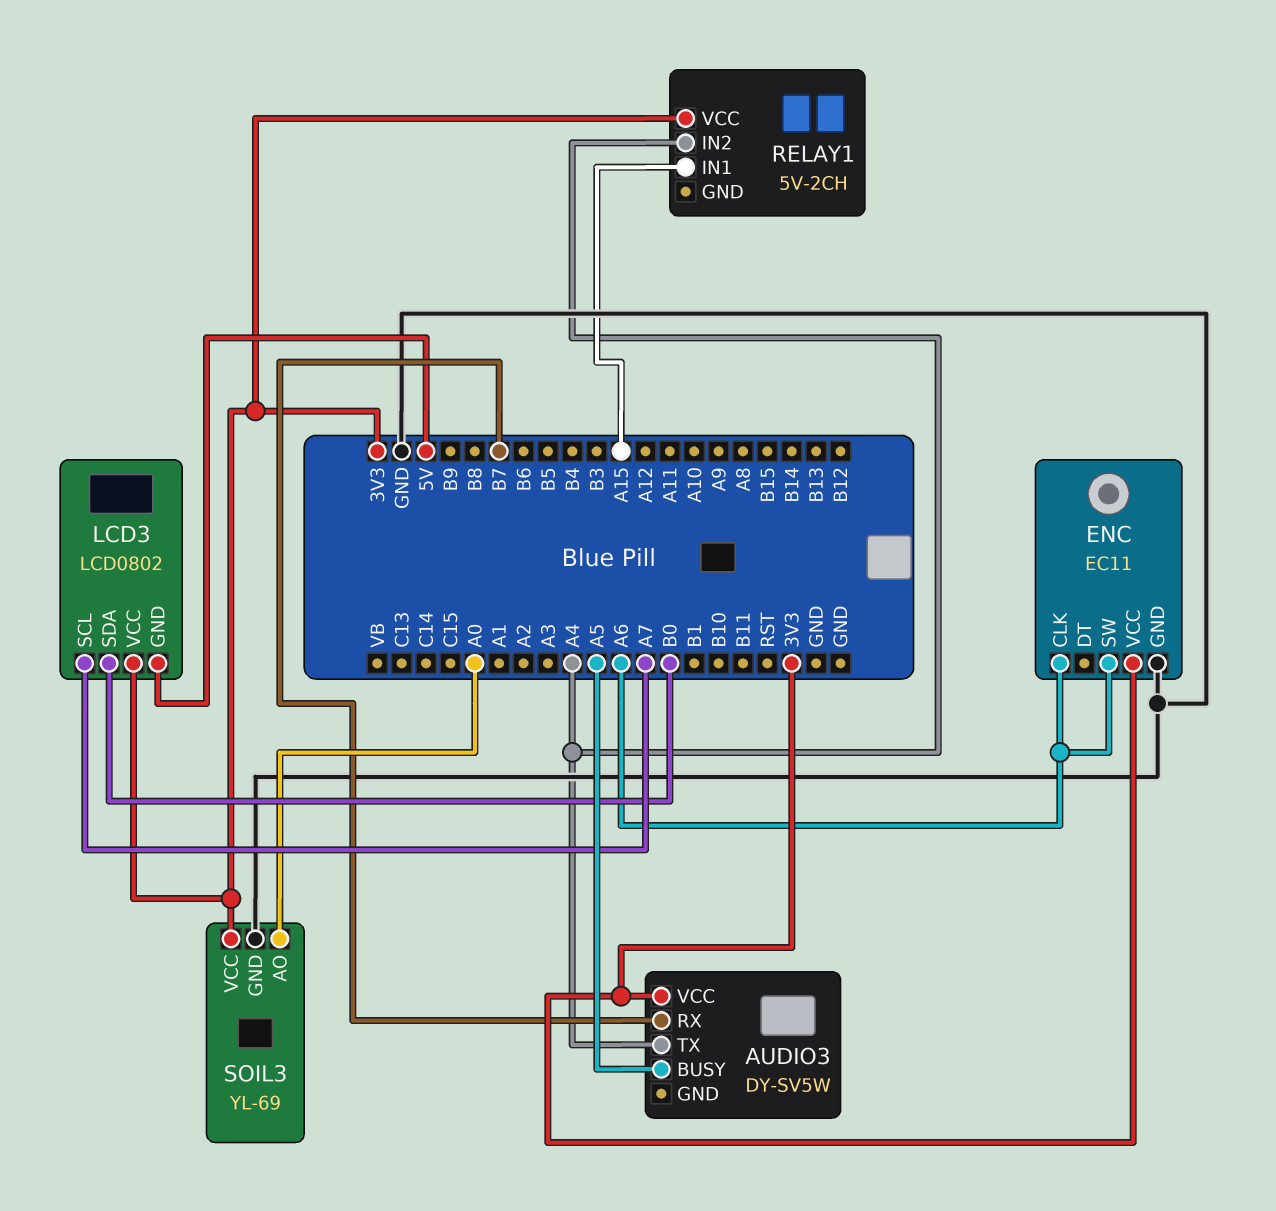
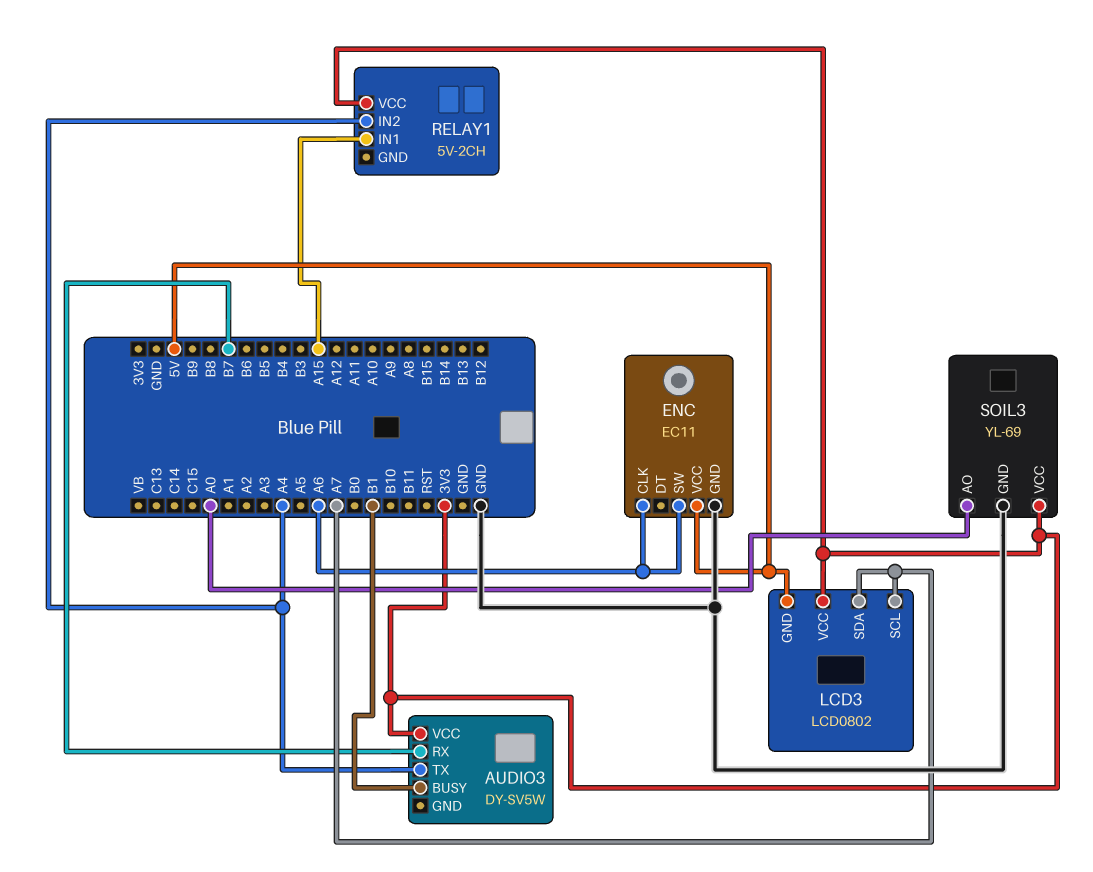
AUDIO3 pin BUSY: A5 -> B1
ENC pin VCC: 3V3 -> 5V
LCD3 pin SDA: B0 -> A7

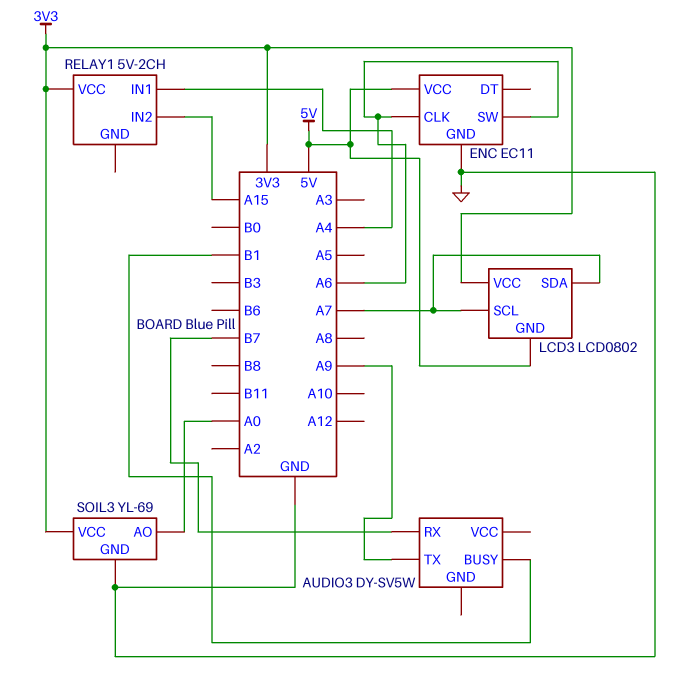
AUDIO3 pin TX: A4 -> A9
AUDIO3 pin VCC: 3V3 -> none
RELAY1 pin IN1: A15 -> A4
RELAY1 pin IN2: A4 -> A15

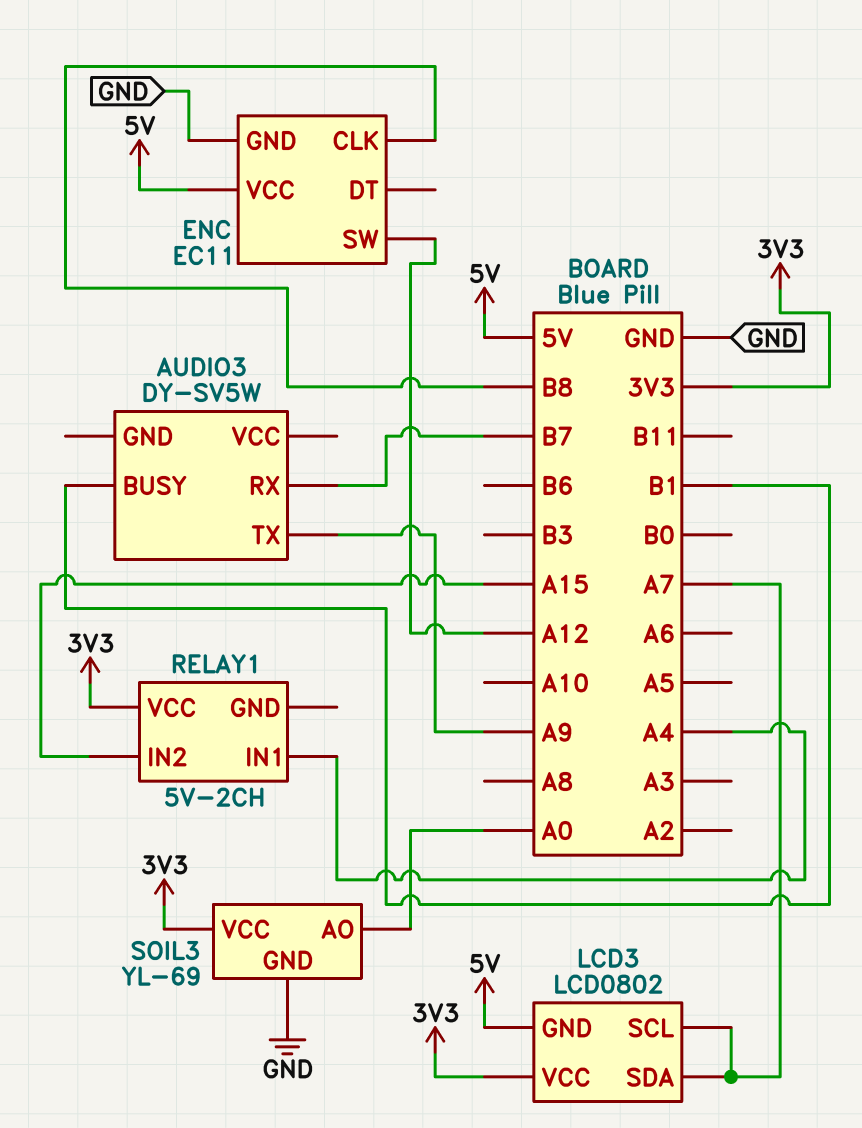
ENC pin CLK: A6 -> B8
ENC pin SW: A6 -> A12

